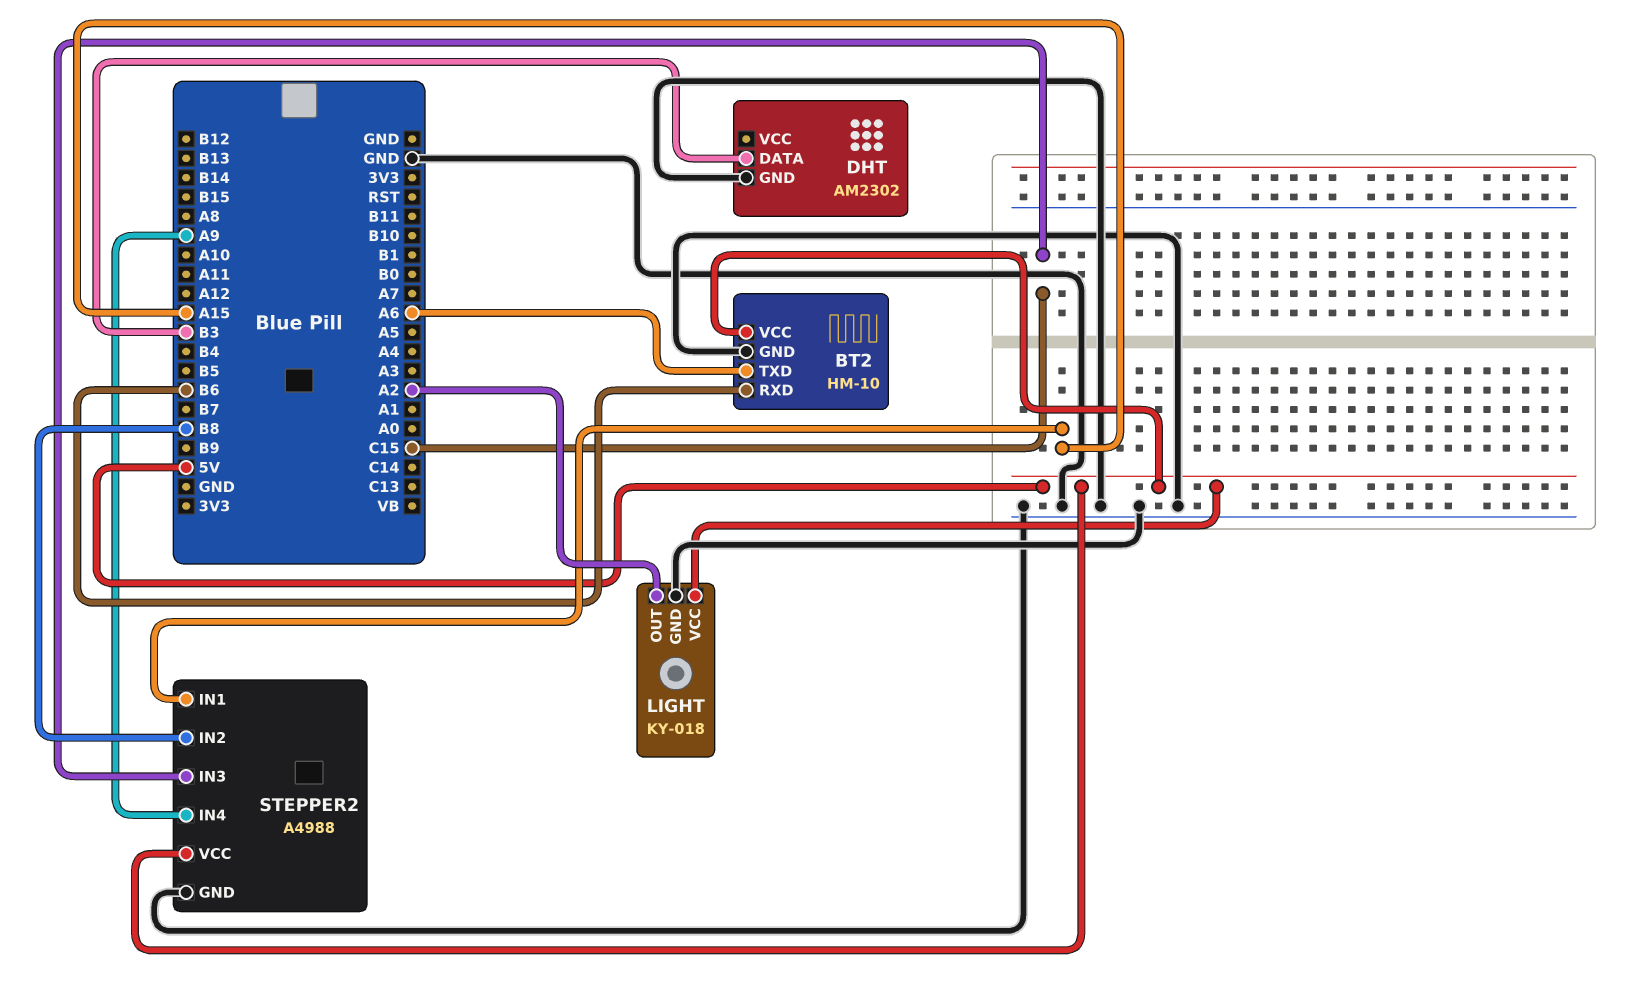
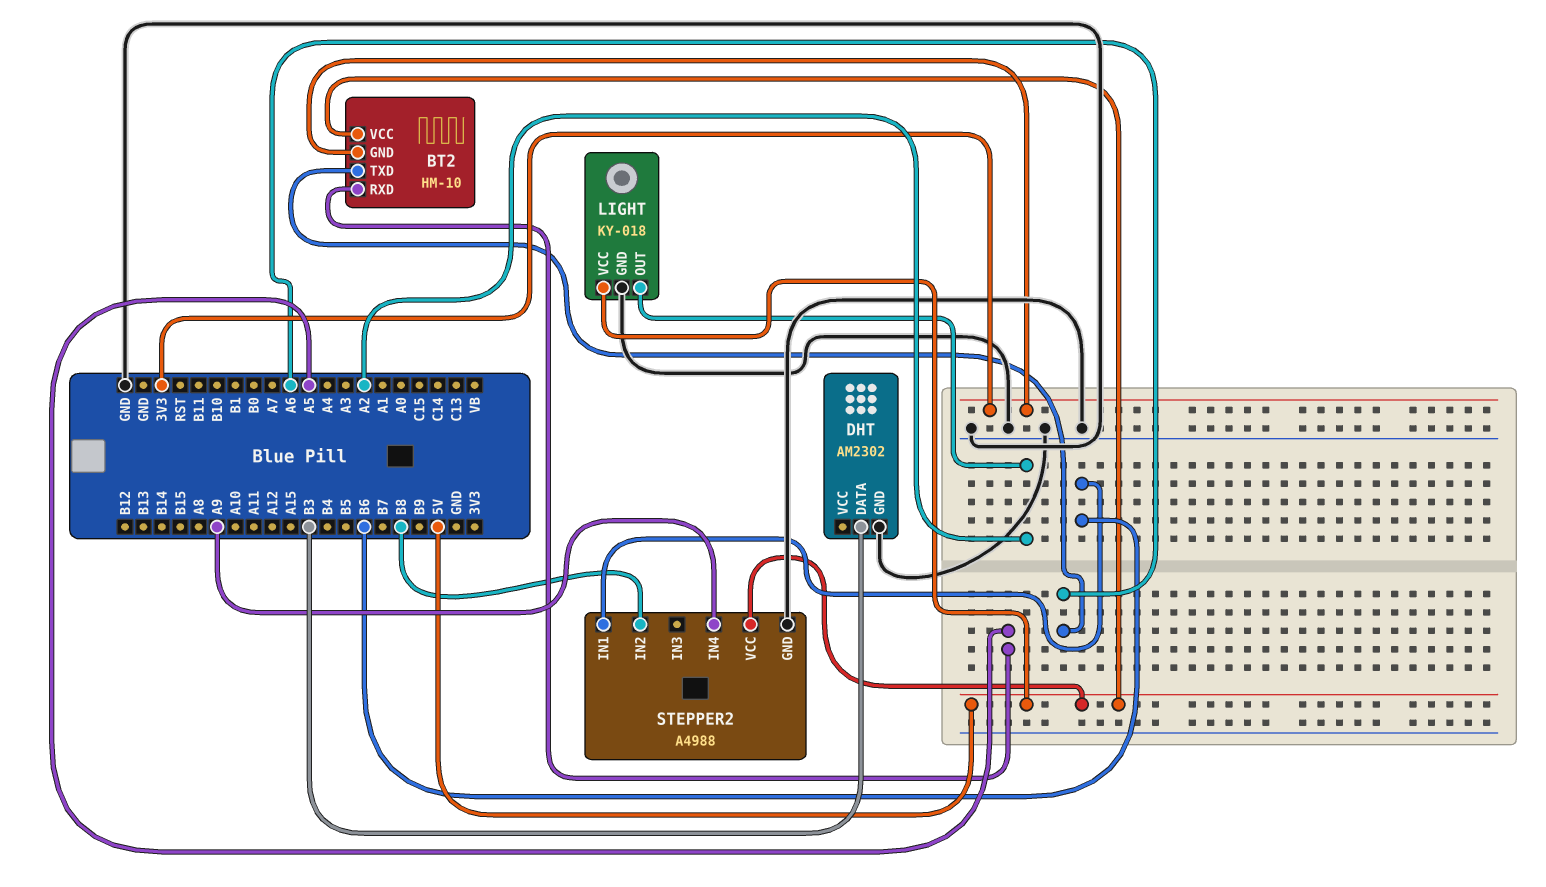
BT2 pin GND: GND -> 3V3
BT2 pin RXD: B6 -> A5
STEPPER2 pin IN1: A15 -> B6
STEPPER2 pin IN3: C15 -> none

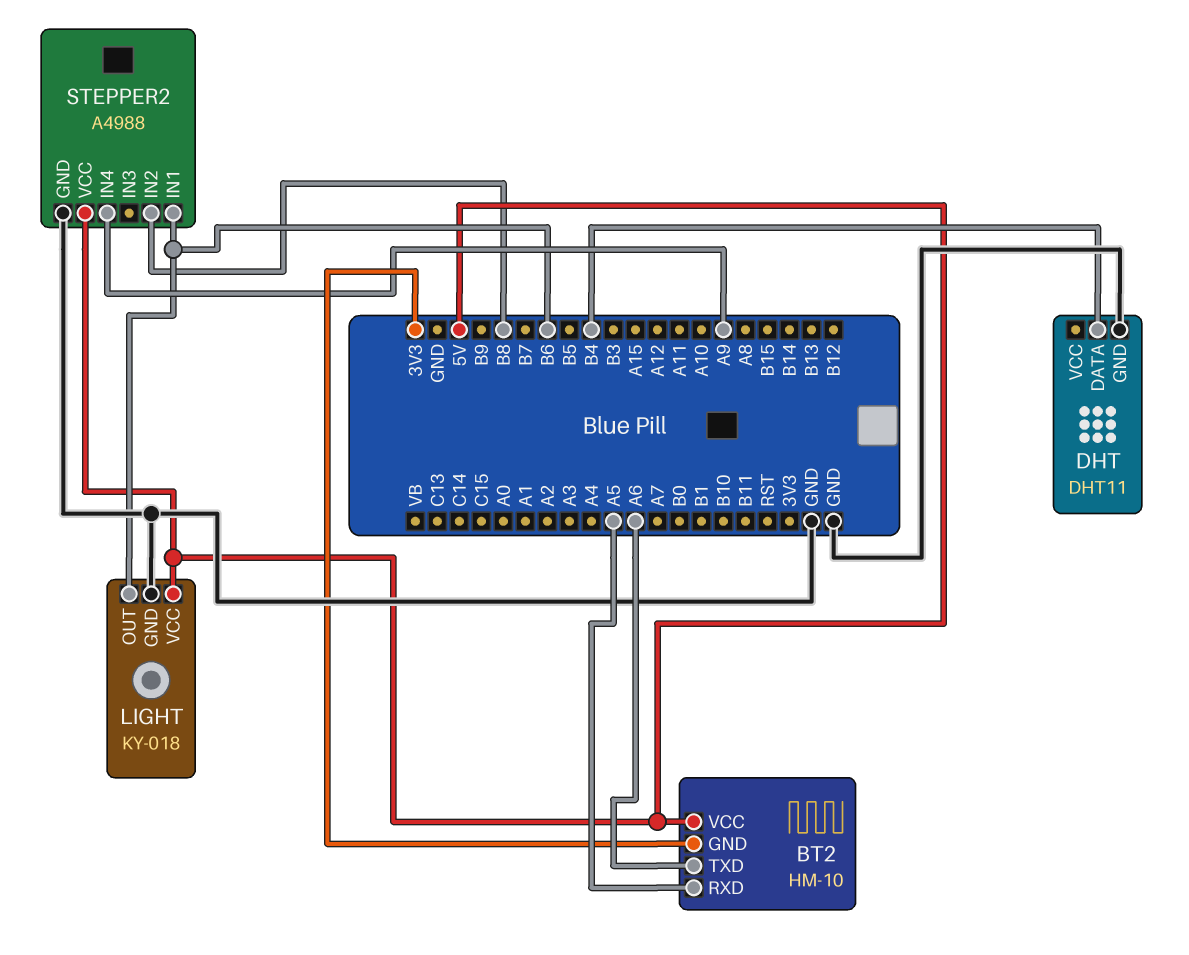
DHT: AM2302 -> DHT11
DHT pin DATA: B3 -> B4
LIGHT pin OUT: A2 -> B6

